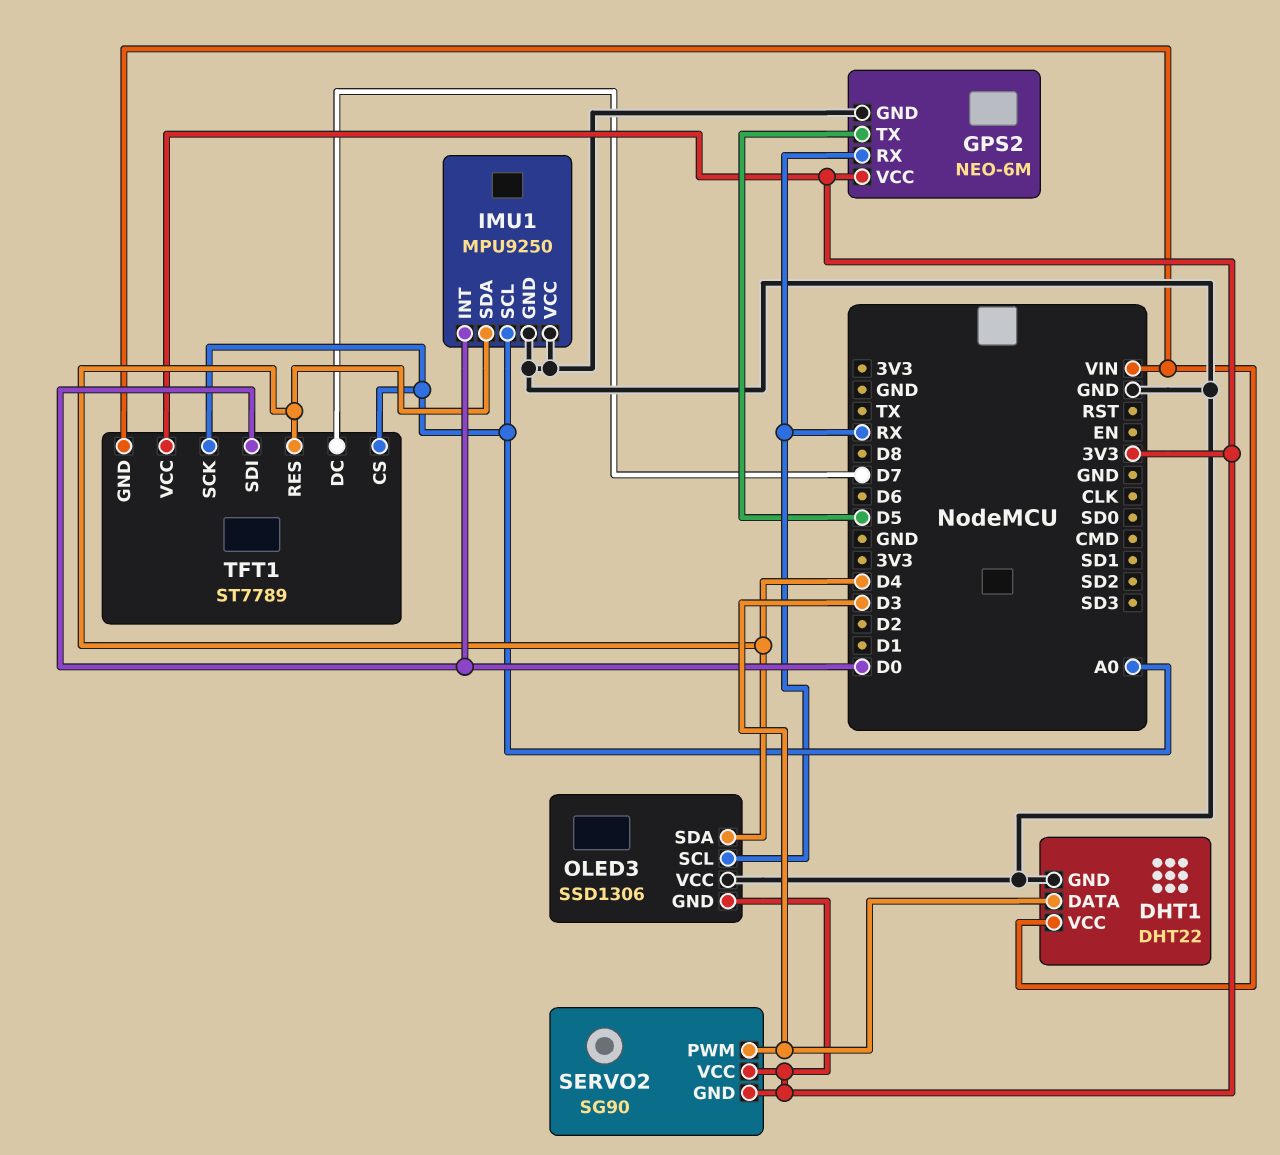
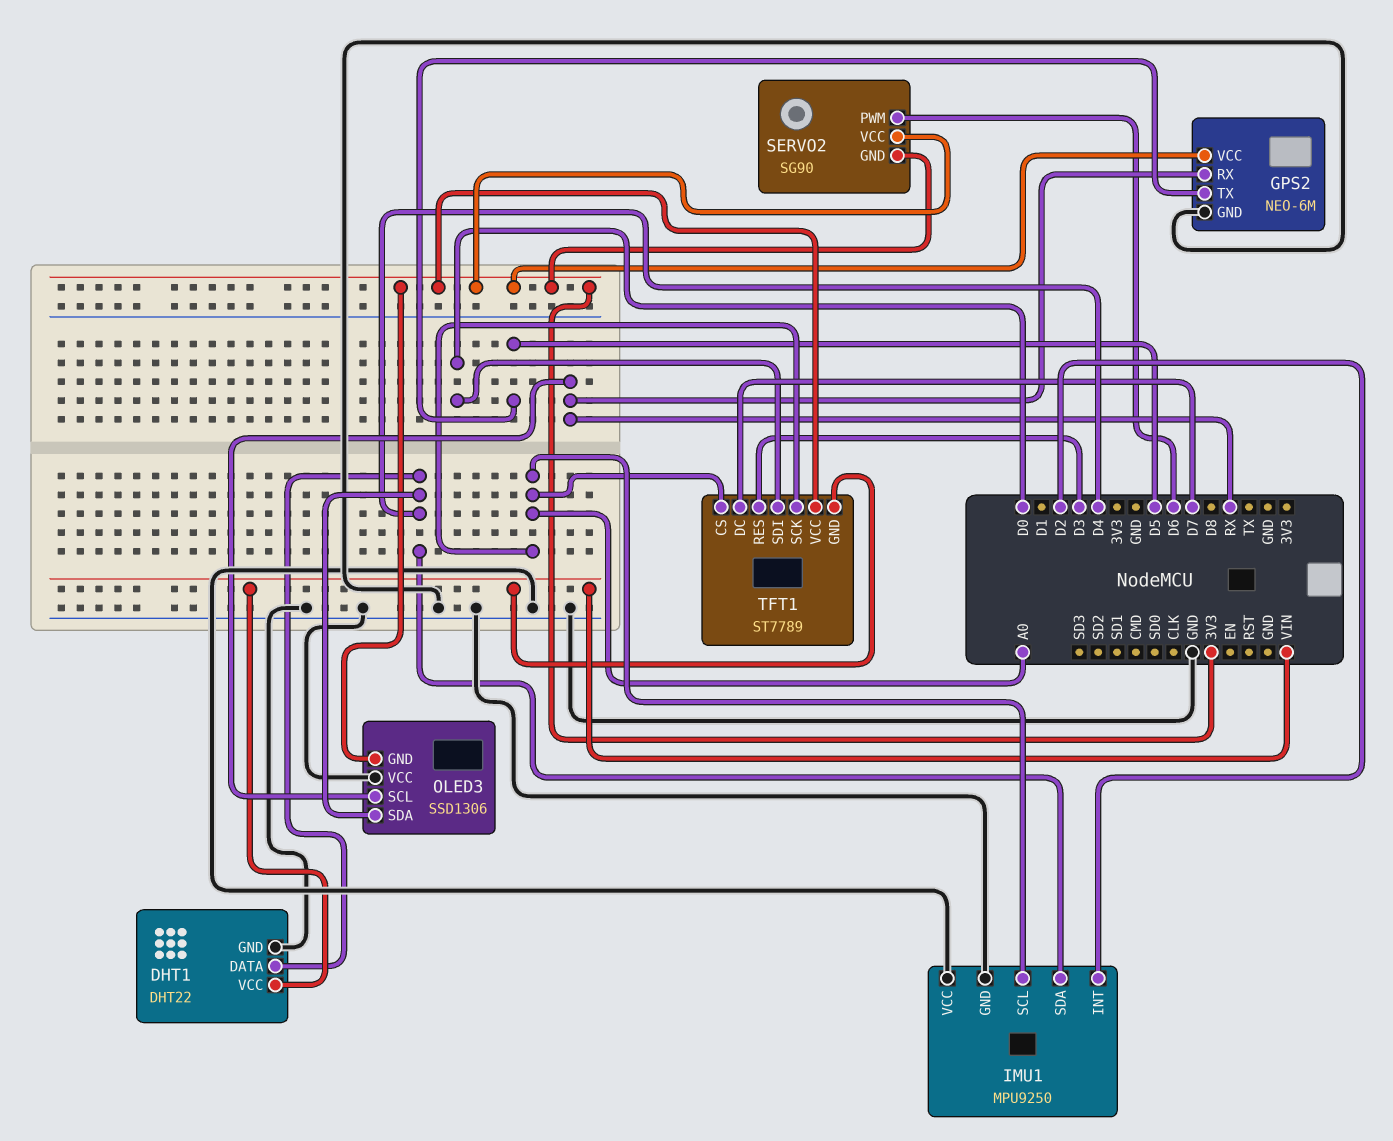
DHT1 pin DATA: D3 -> D4
IMU1 pin INT: D0 -> D2
SERVO2 pin PWM: D3 -> D6
TFT1 pin RES: D4 -> D3

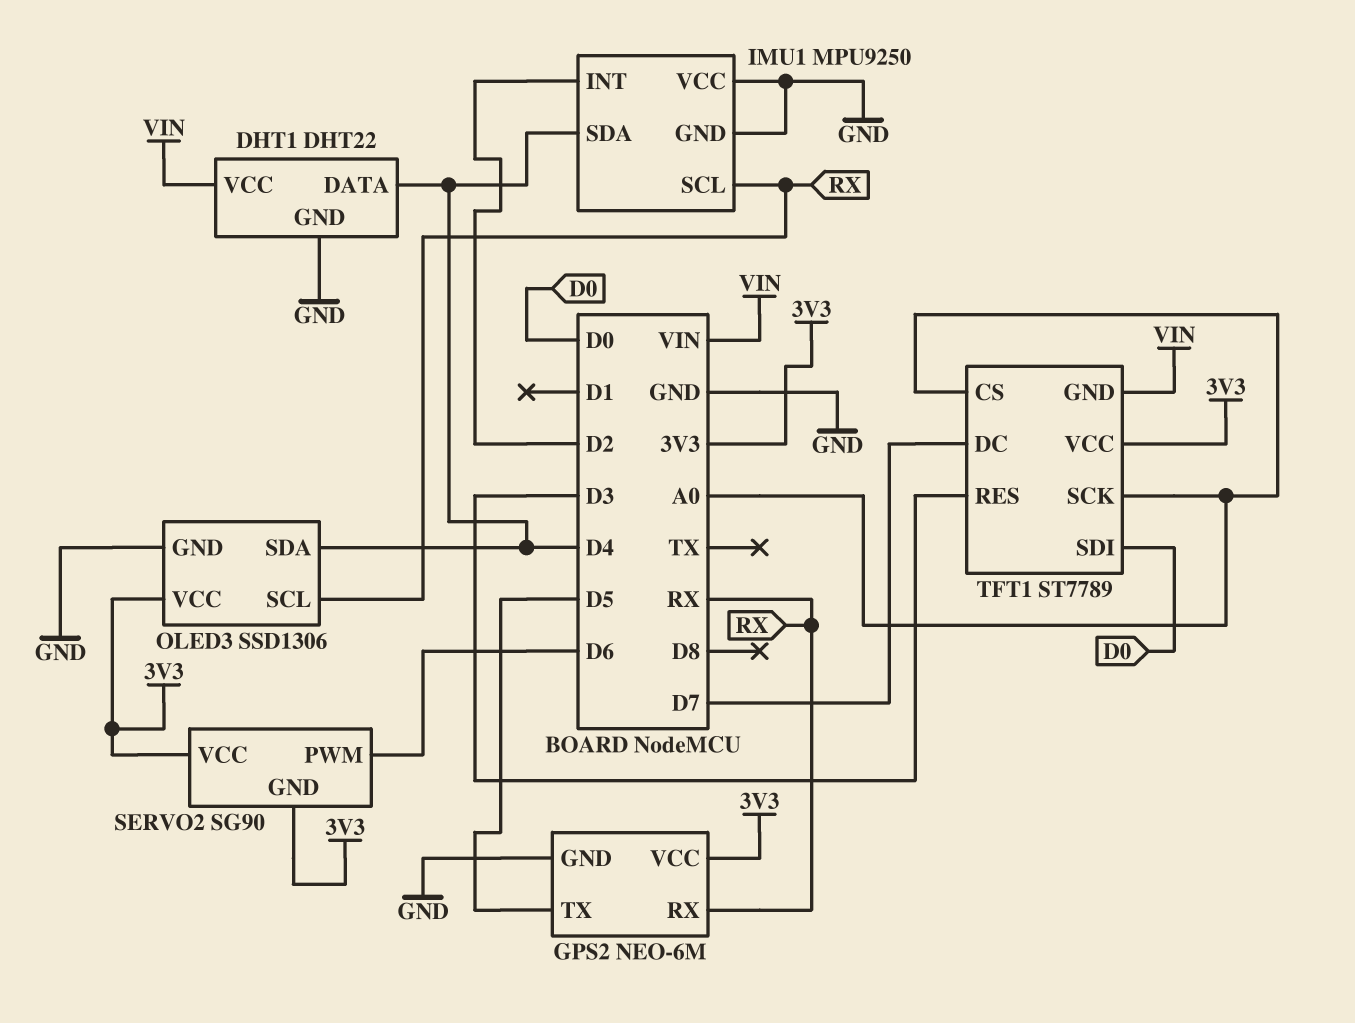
IMU1 pin SCL: A0 -> RX
OLED3 pin GND: 3V3 -> GND
OLED3 pin VCC: GND -> 3V3

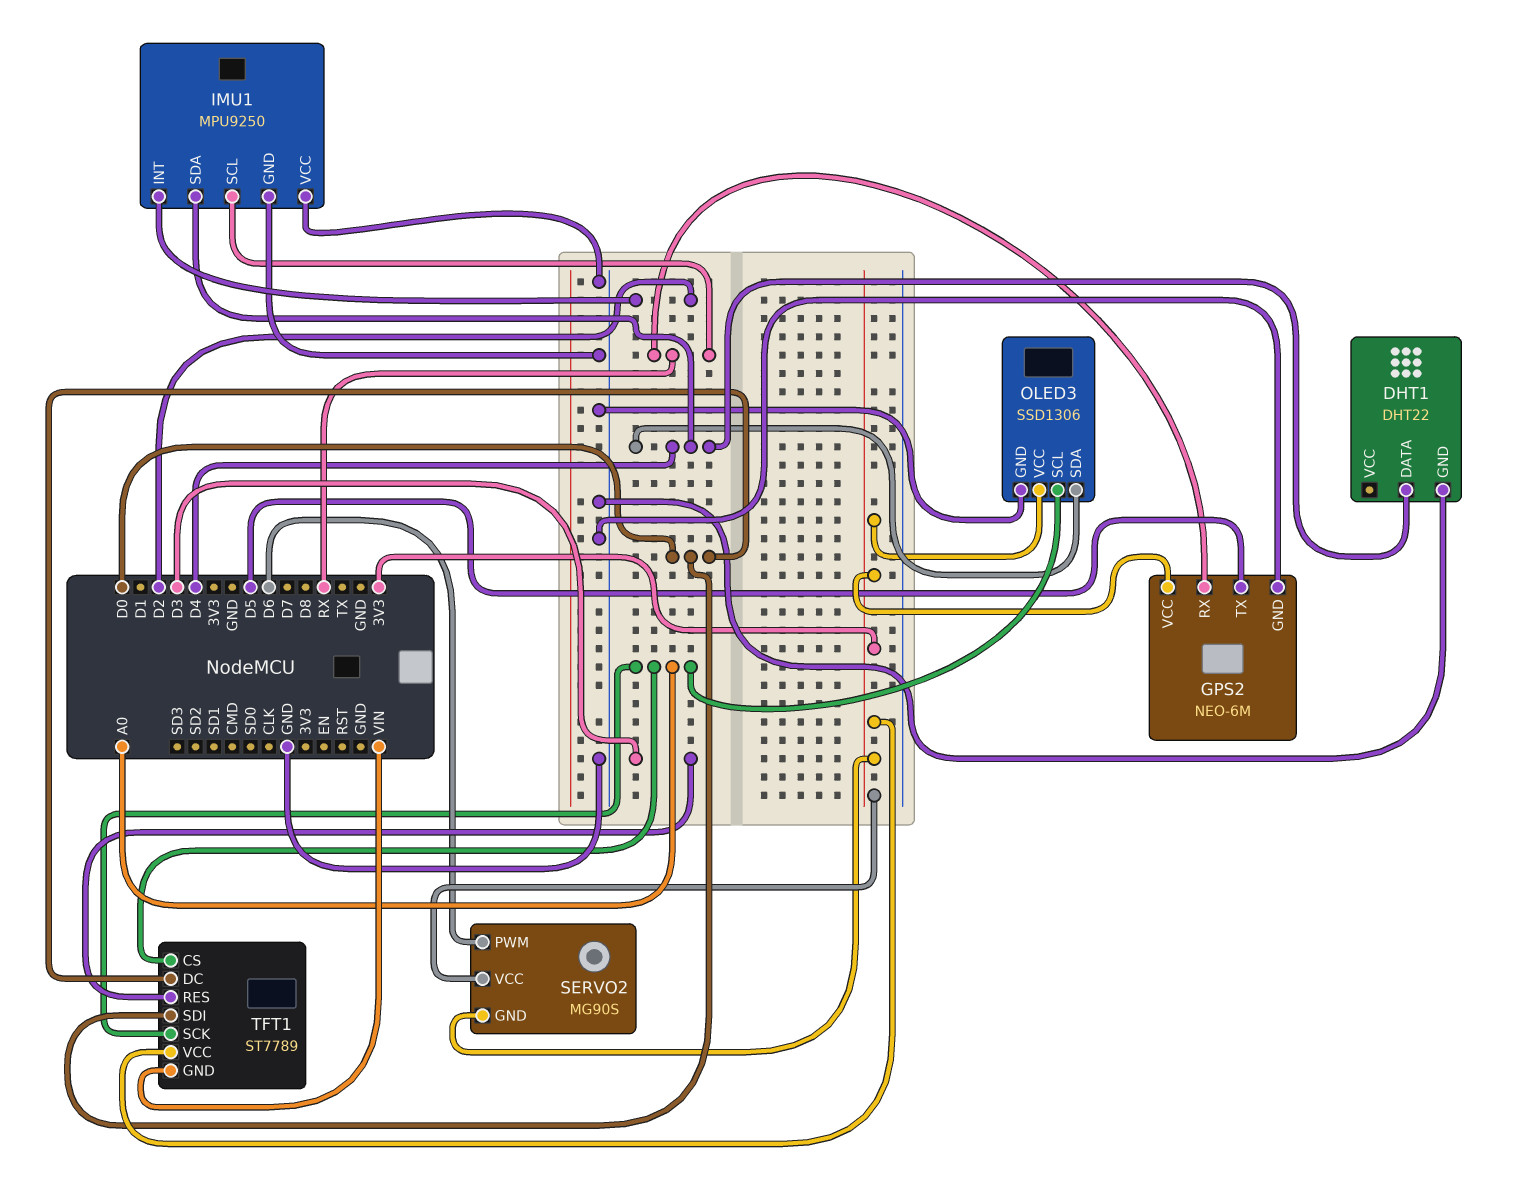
DHT1 pin VCC: VIN -> none
OLED3 pin SCL: RX -> A0
SERVO2: SG90 -> MG90S
TFT1 pin DC: D7 -> D0

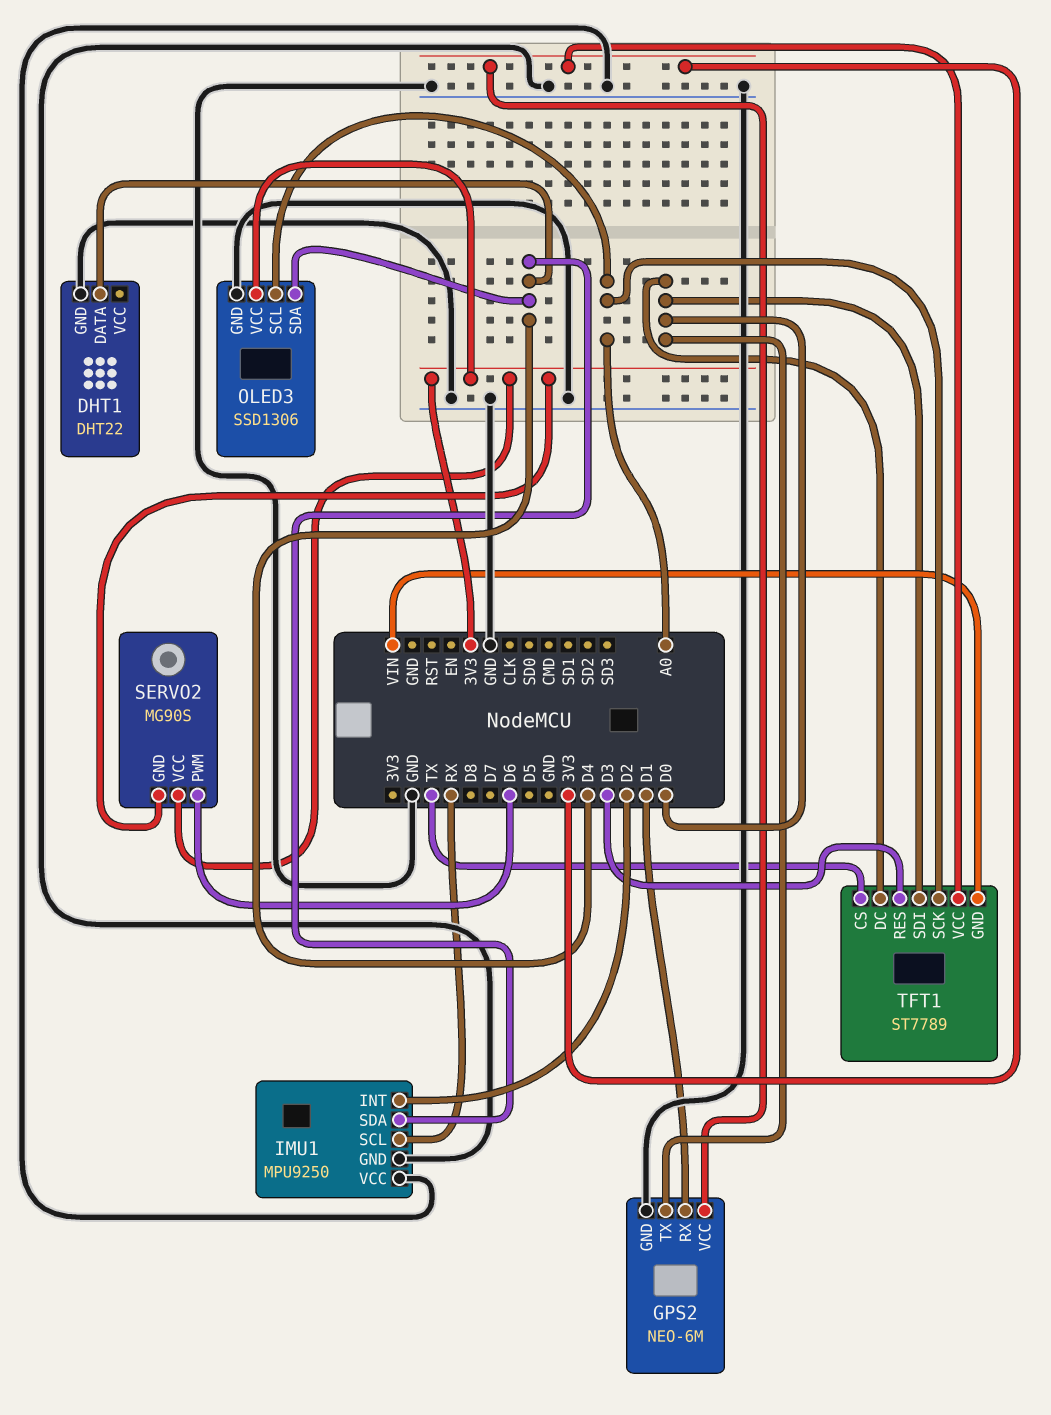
GPS2 pin RX: RX -> D1
GPS2 pin TX: D5 -> D0
TFT1 pin CS: A0 -> TX

